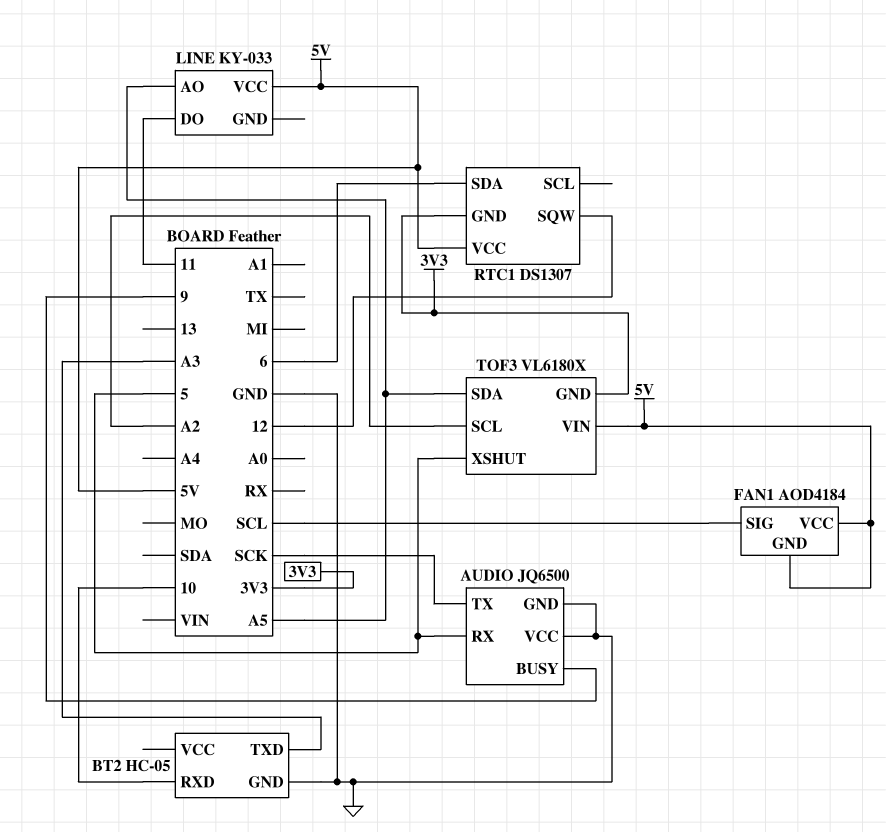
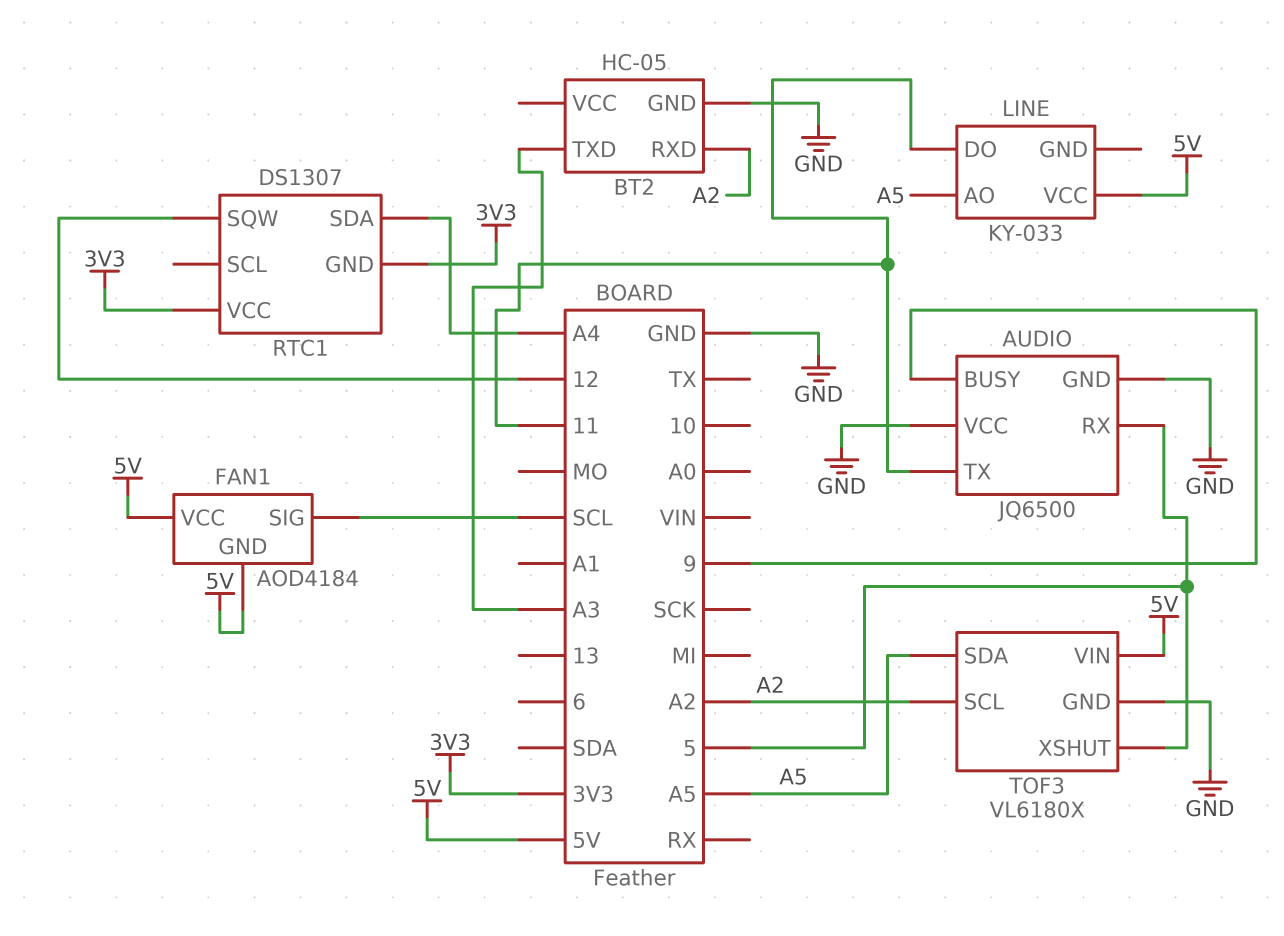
AUDIO pin TX: SCK -> 11
BT2 pin RXD: 10 -> A2
RTC1 pin SDA: 6 -> A4
RTC1 pin VCC: 5V -> 3V3
TOF3 pin GND: 3V3 -> GND

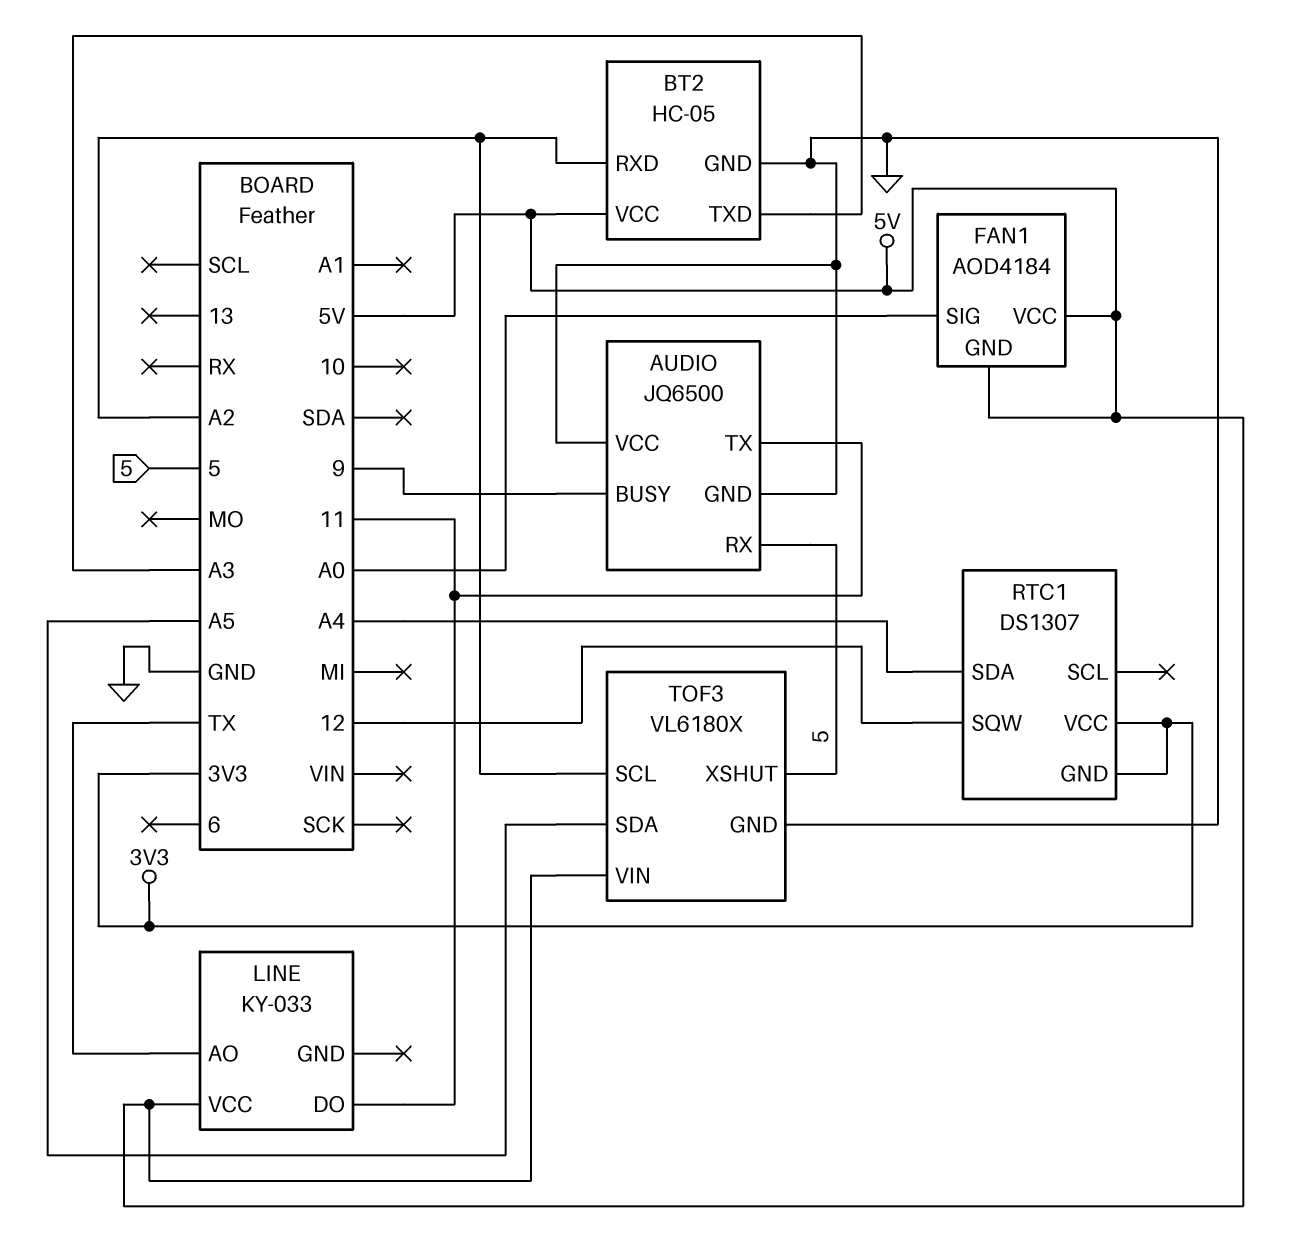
BT2 pin VCC: none -> 5V
FAN1 pin SIG: SCL -> A0
LINE pin AO: A5 -> TX

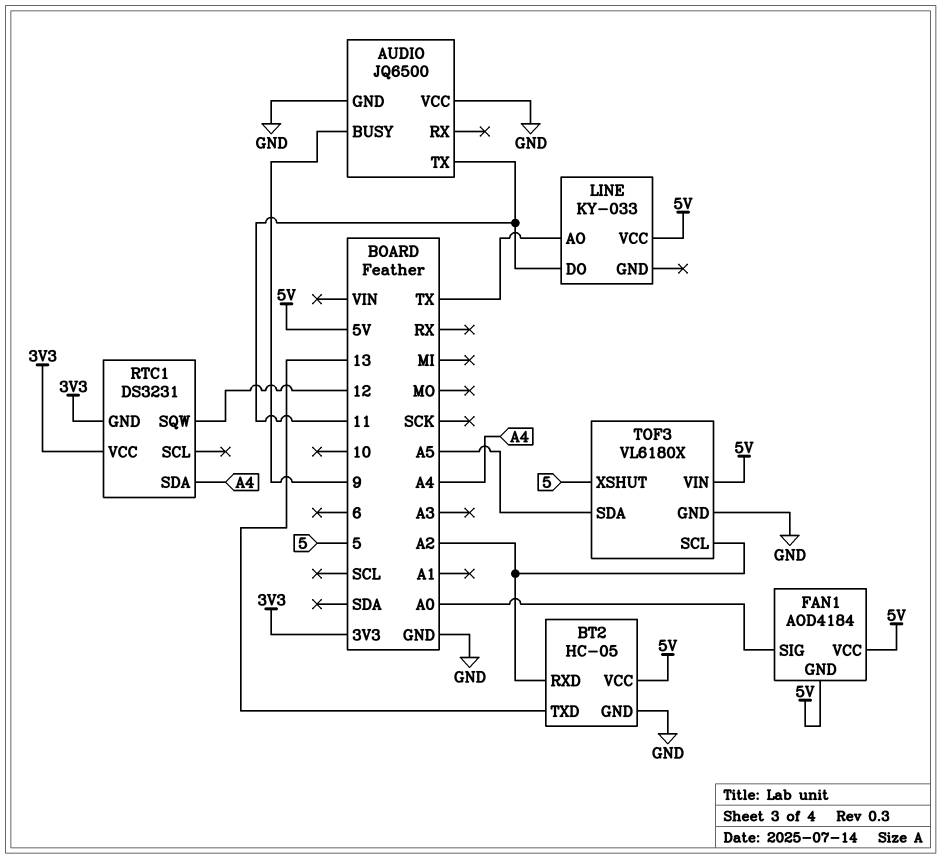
AUDIO pin RX: 5 -> none
BT2 pin TXD: A3 -> 13
RTC1: DS1307 -> DS3231

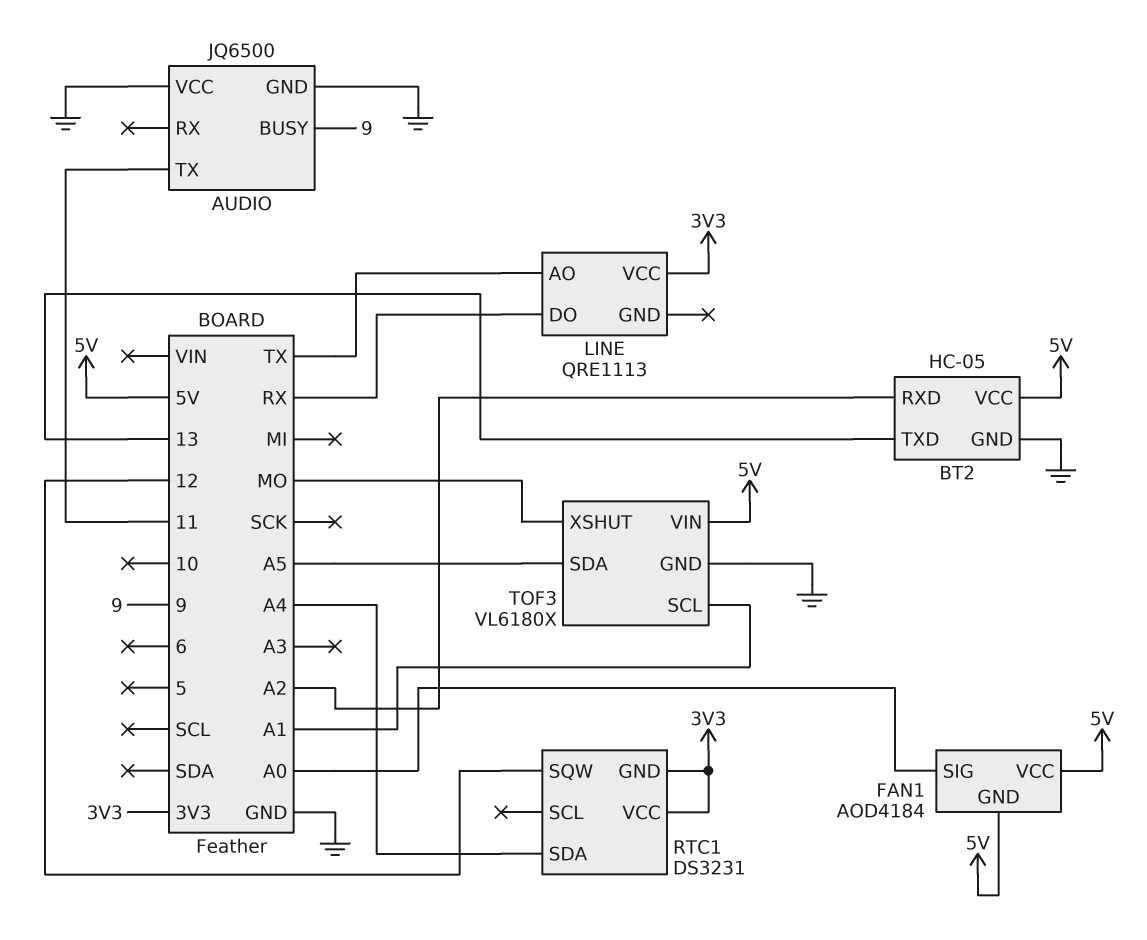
LINE: KY-033 -> QRE1113
LINE pin DO: 11 -> RX
LINE pin VCC: 5V -> 3V3
TOF3 pin SCL: A2 -> A1
TOF3 pin XSHUT: 5 -> MO

